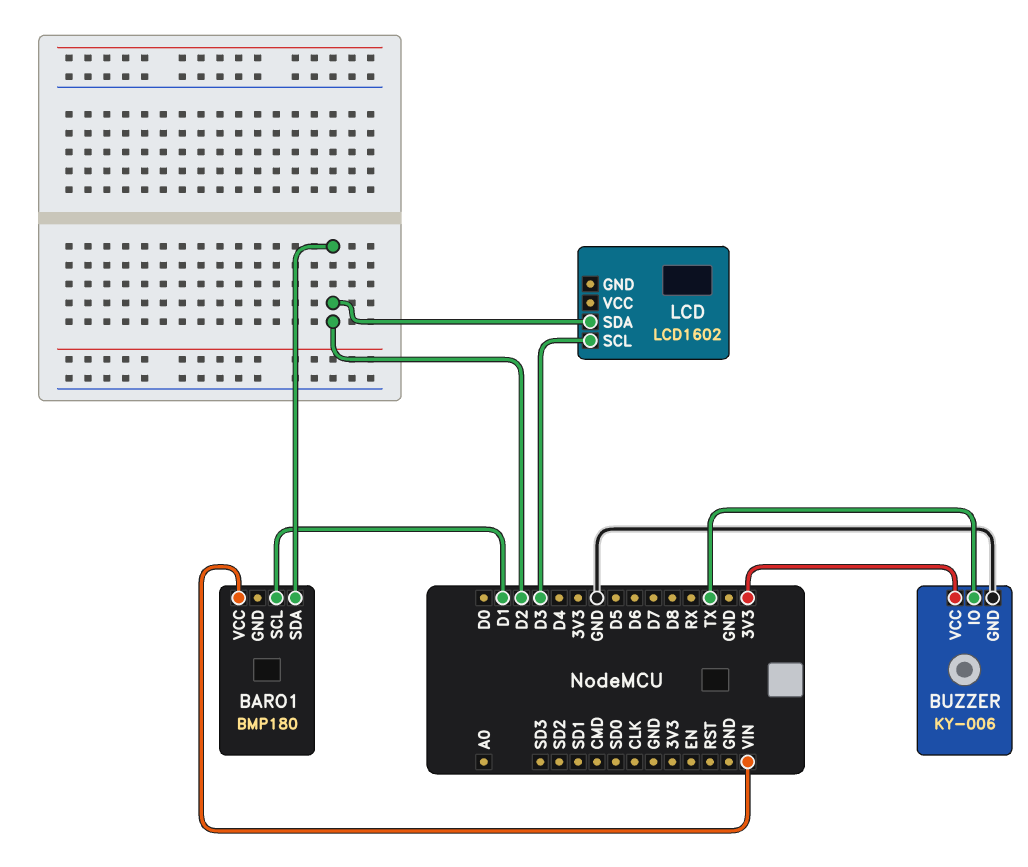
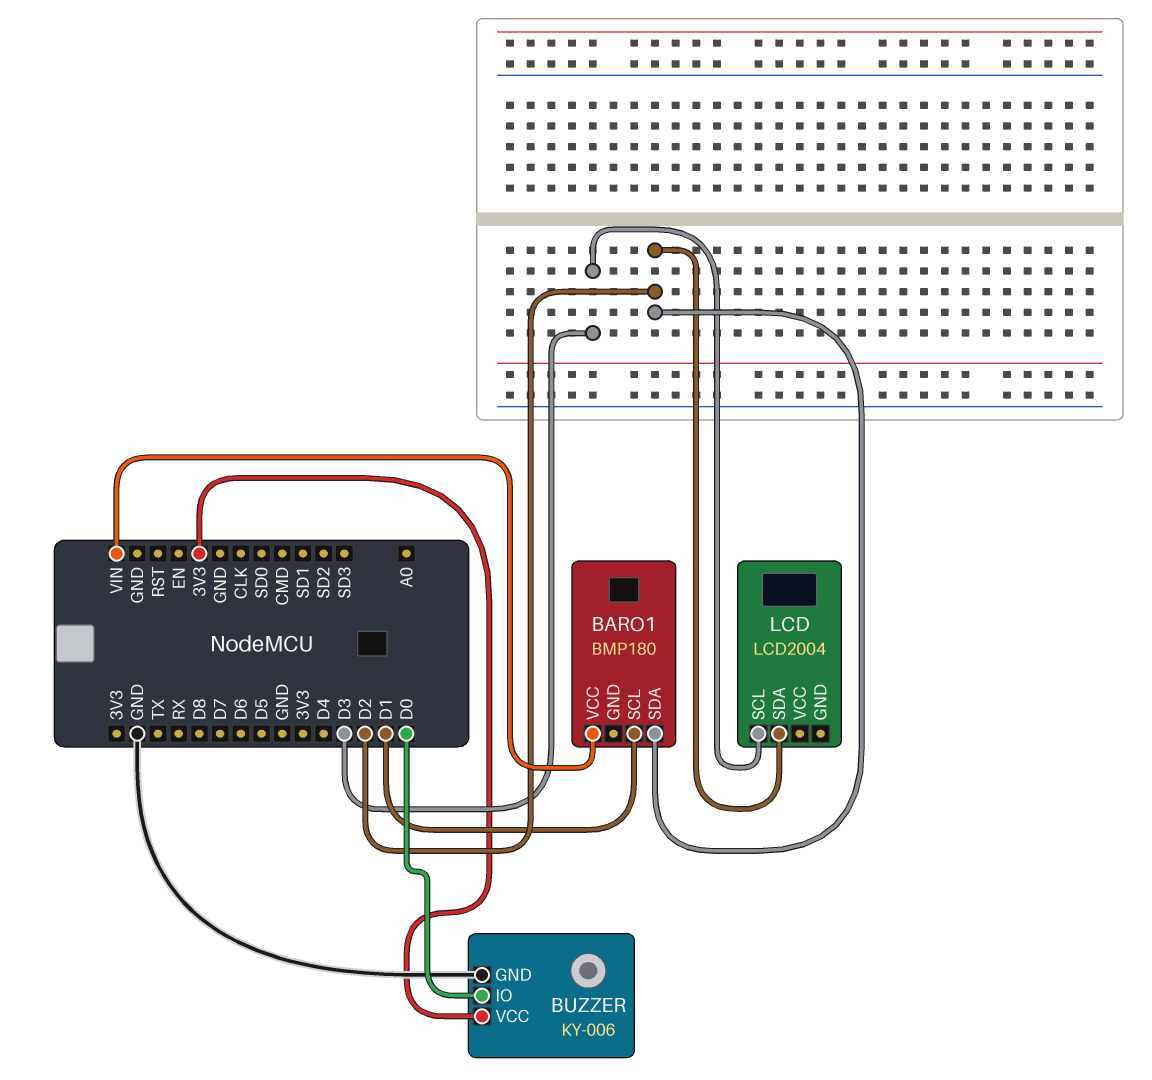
BUZZER pin IO: TX -> D0
LCD: LCD1602 -> LCD2004

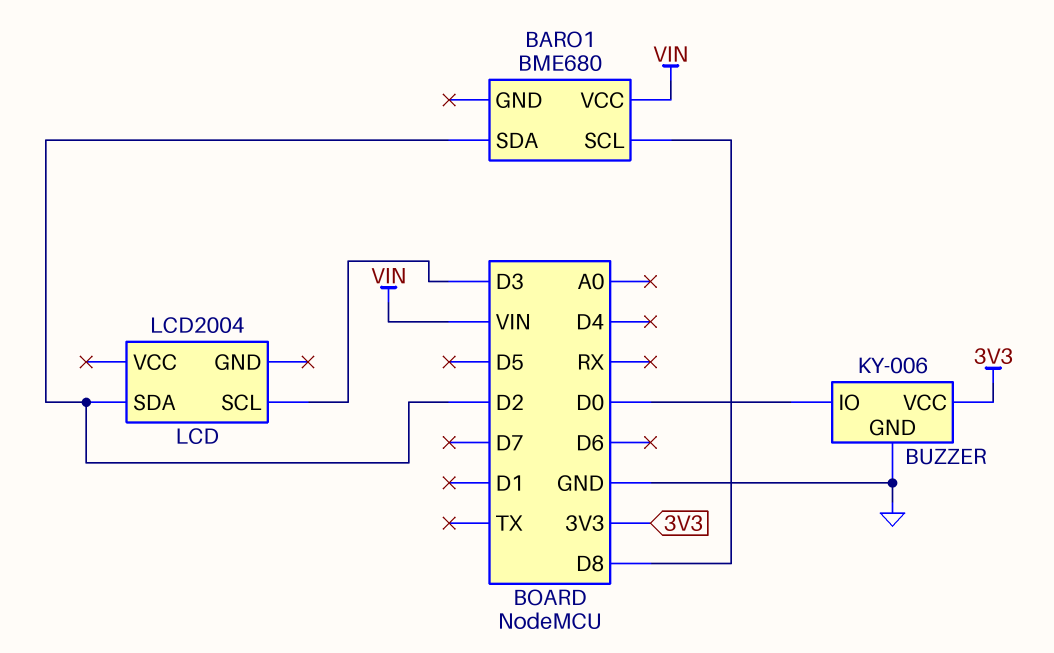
BARO1: BMP180 -> BME680
BARO1 pin SCL: D1 -> D8

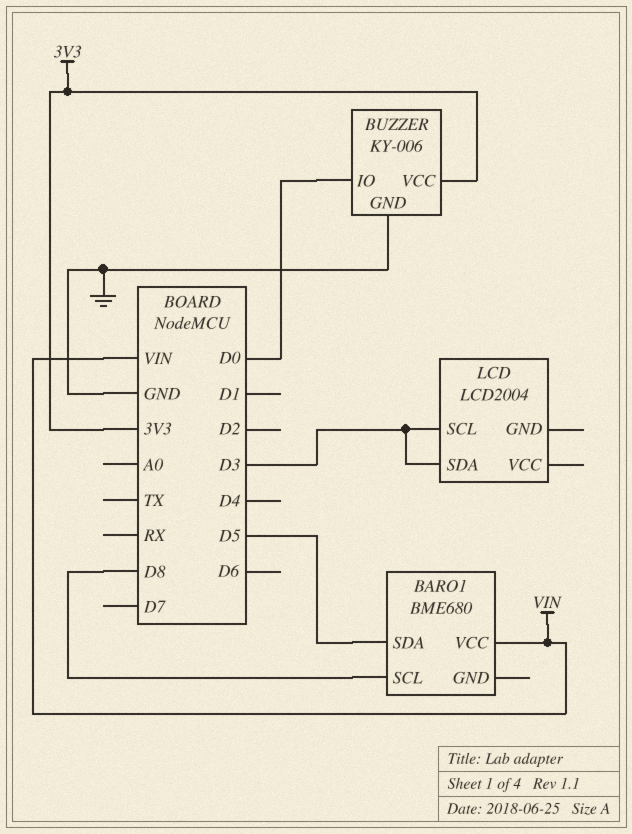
BARO1 pin SDA: D2 -> D5
LCD pin SDA: D2 -> D3

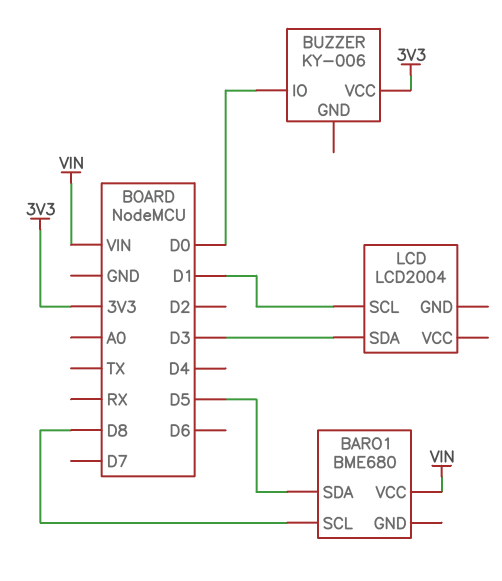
BUZZER pin GND: GND -> none
LCD pin SCL: D3 -> D1

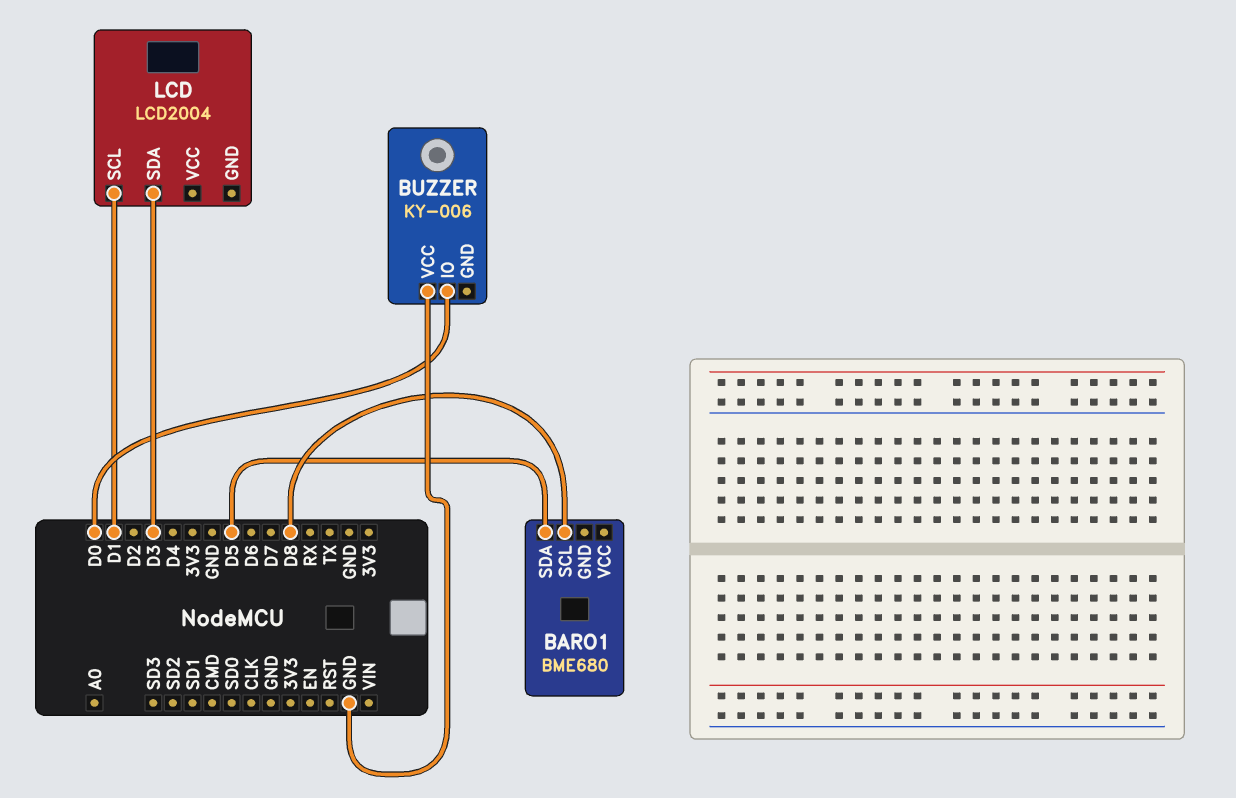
BARO1 pin VCC: VIN -> none
BUZZER pin VCC: 3V3 -> GND

